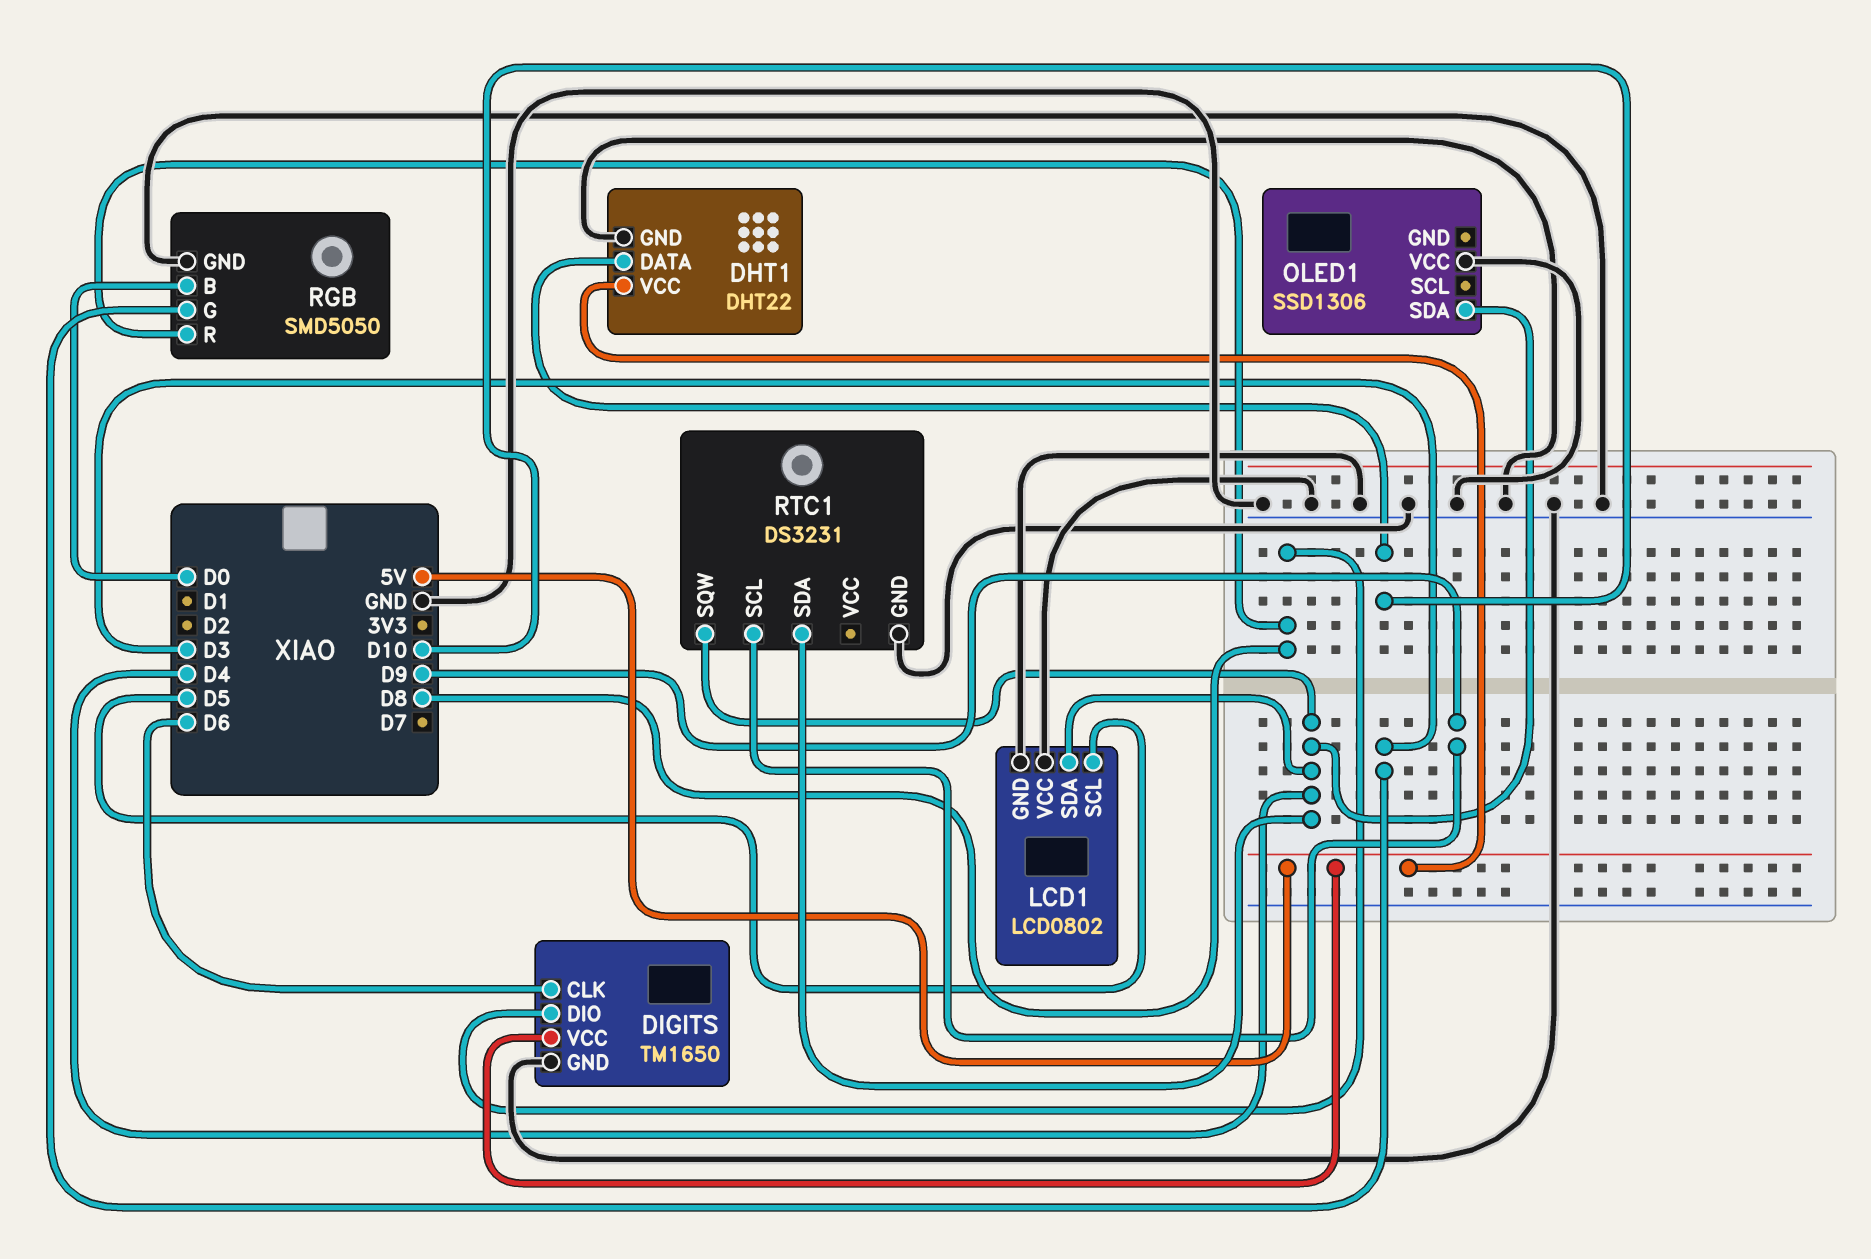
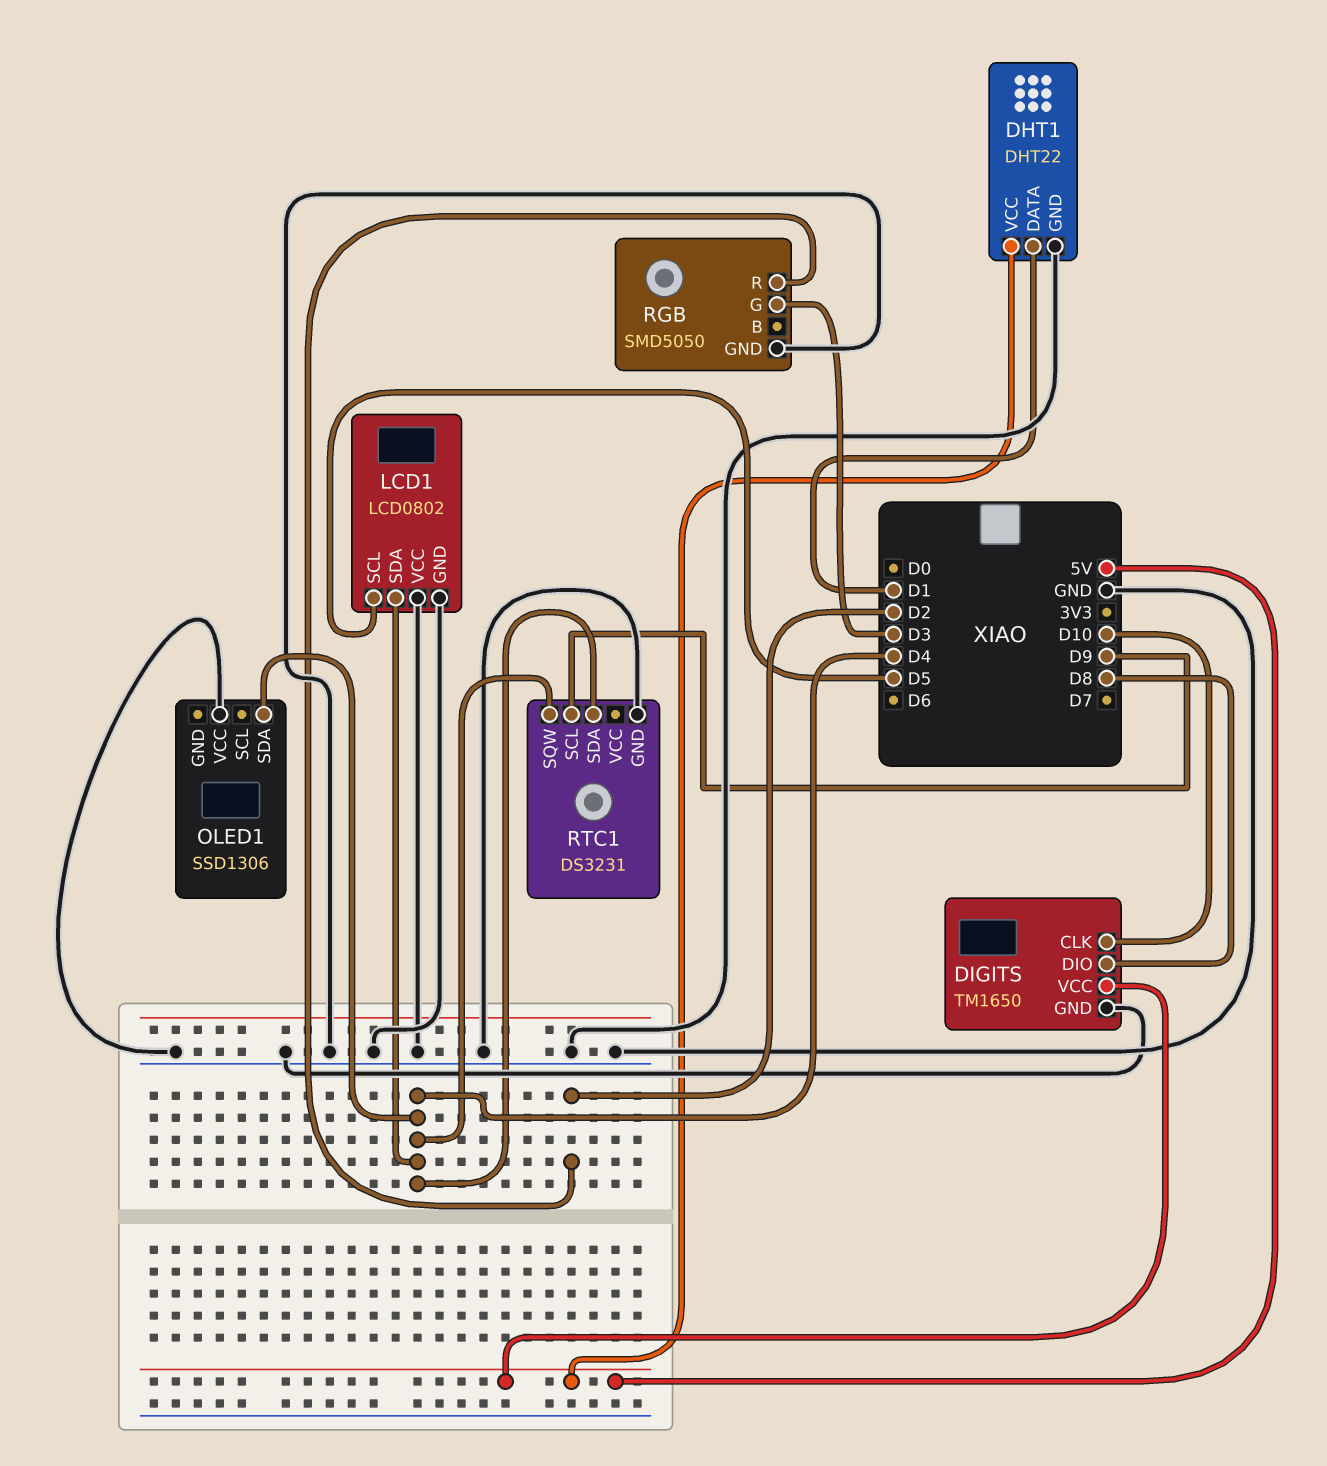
DHT1 pin DATA: D10 -> D1
DIGITS pin CLK: D6 -> D10
RGB pin B: D0 -> none
RGB pin R: D8 -> D2

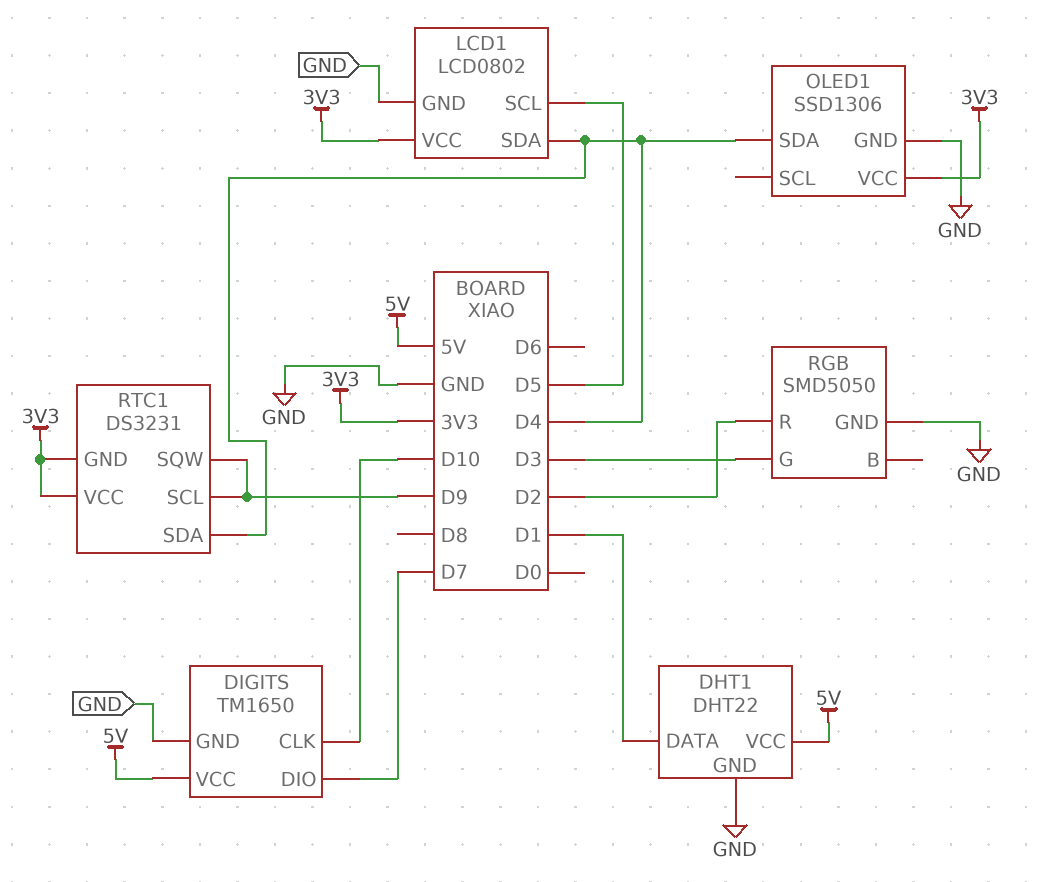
DIGITS pin DIO: D8 -> D7
LCD1 pin VCC: GND -> 3V3
OLED1 pin GND: none -> GND
OLED1 pin VCC: GND -> 3V3
RTC1 pin GND: GND -> 3V3
RTC1 pin SQW: D4 -> D9
RTC1 pin VCC: none -> 3V3

